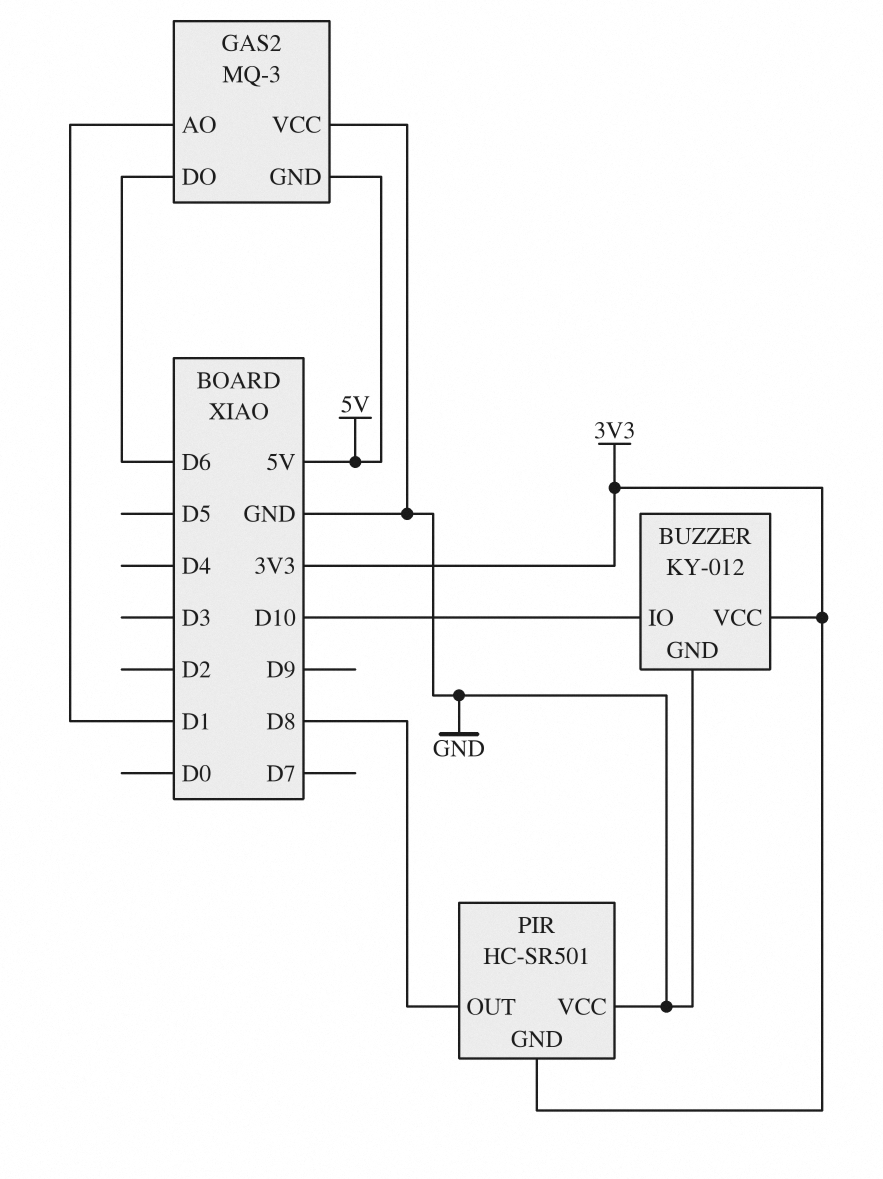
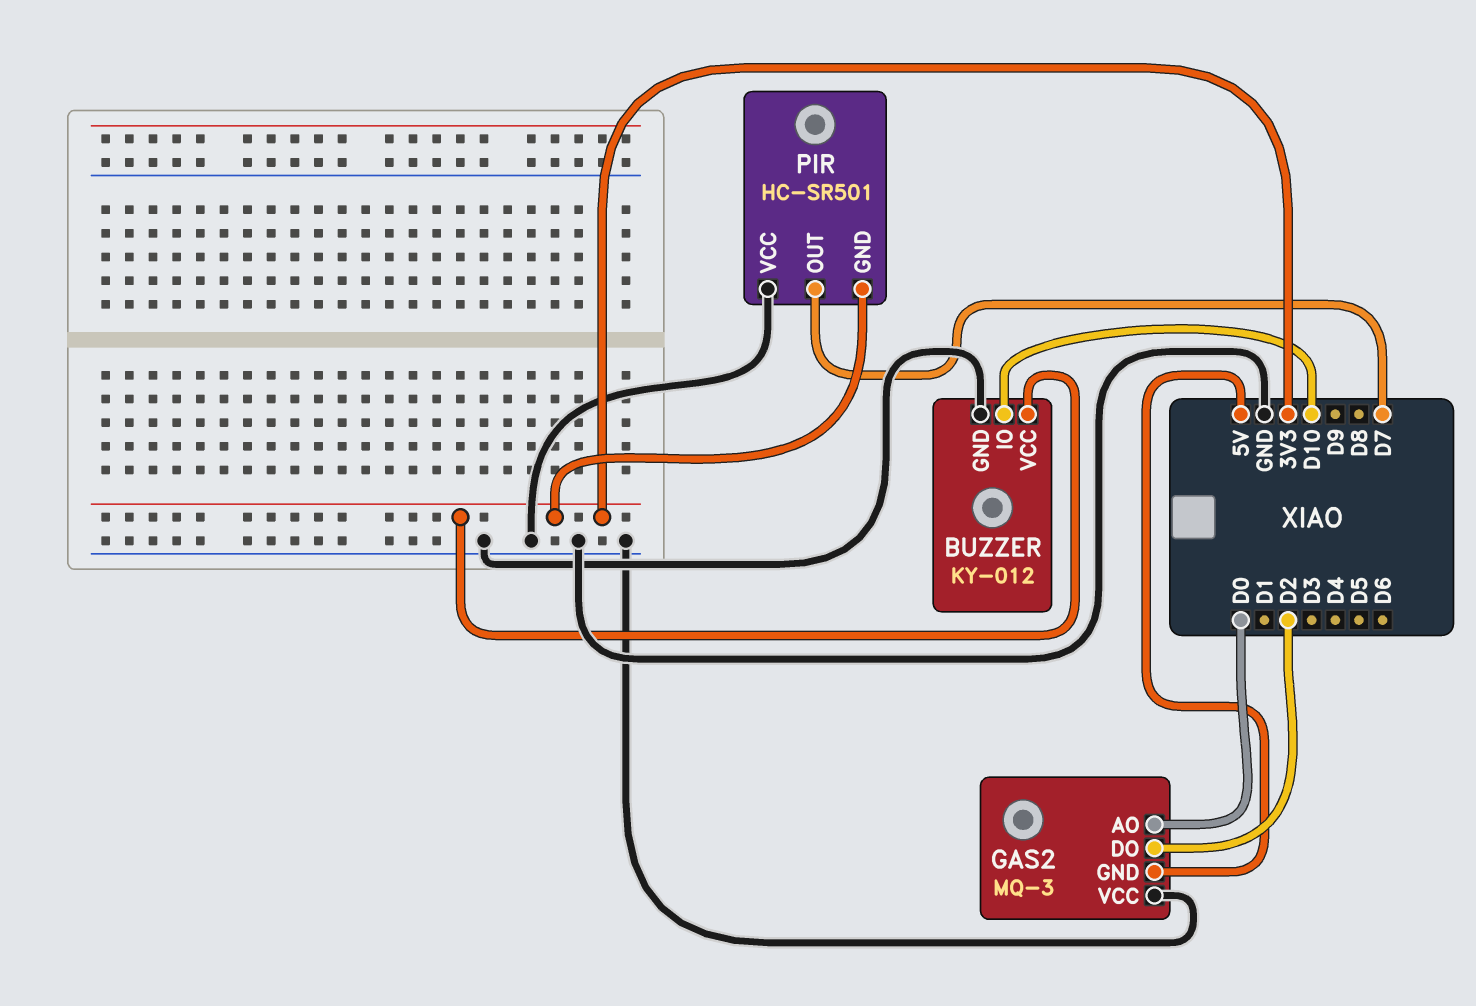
GAS2 pin AO: D1 -> D0
GAS2 pin DO: D6 -> D2
PIR pin OUT: D8 -> D7

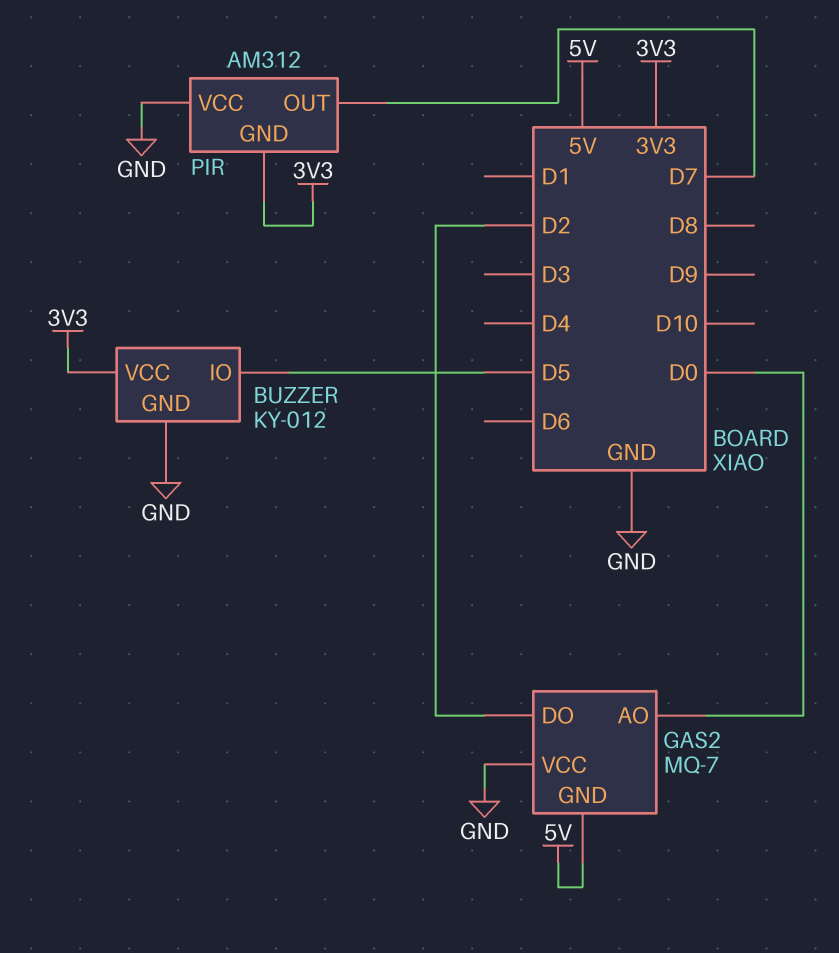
BUZZER pin IO: D10 -> D5
GAS2: MQ-3 -> MQ-7
PIR: HC-SR501 -> AM312

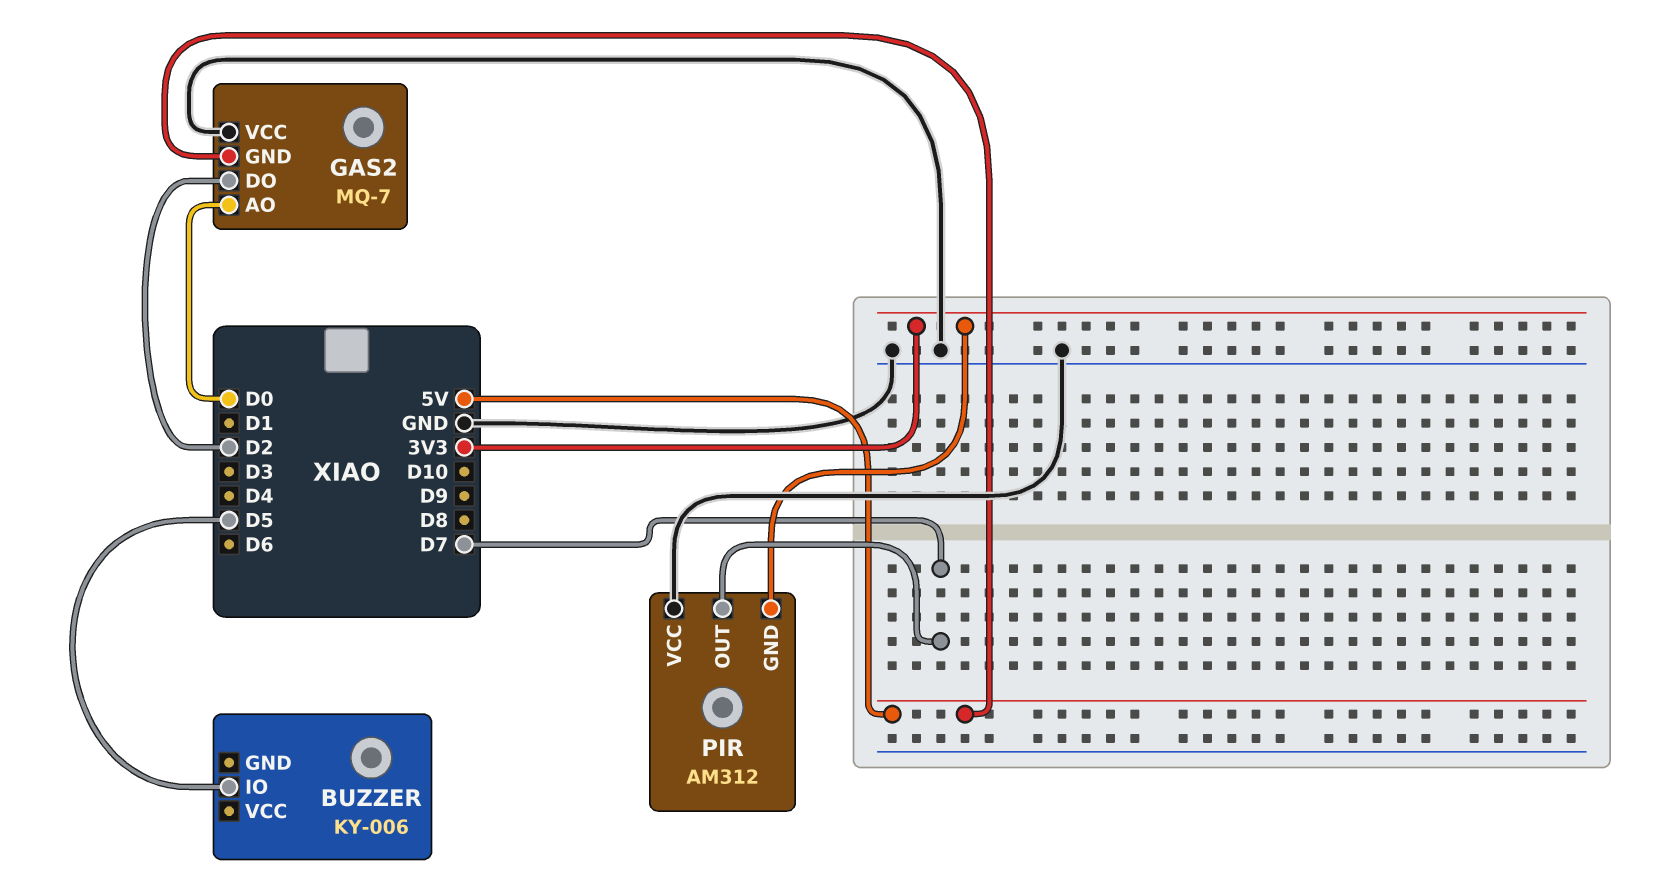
BUZZER: KY-012 -> KY-006
BUZZER pin GND: GND -> none
BUZZER pin VCC: 3V3 -> none

